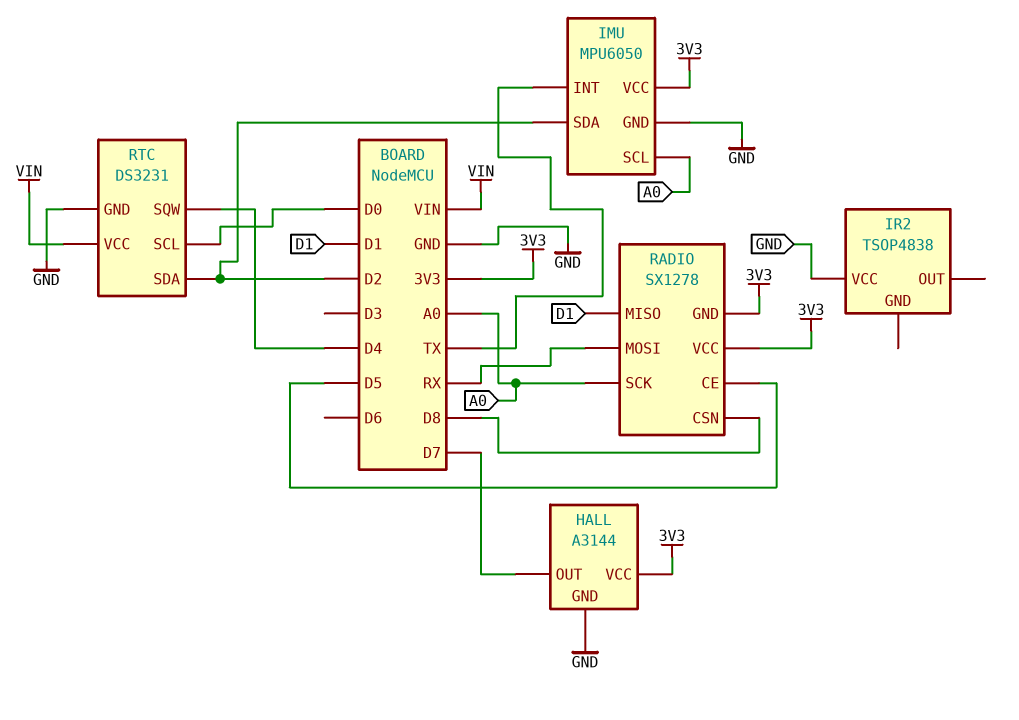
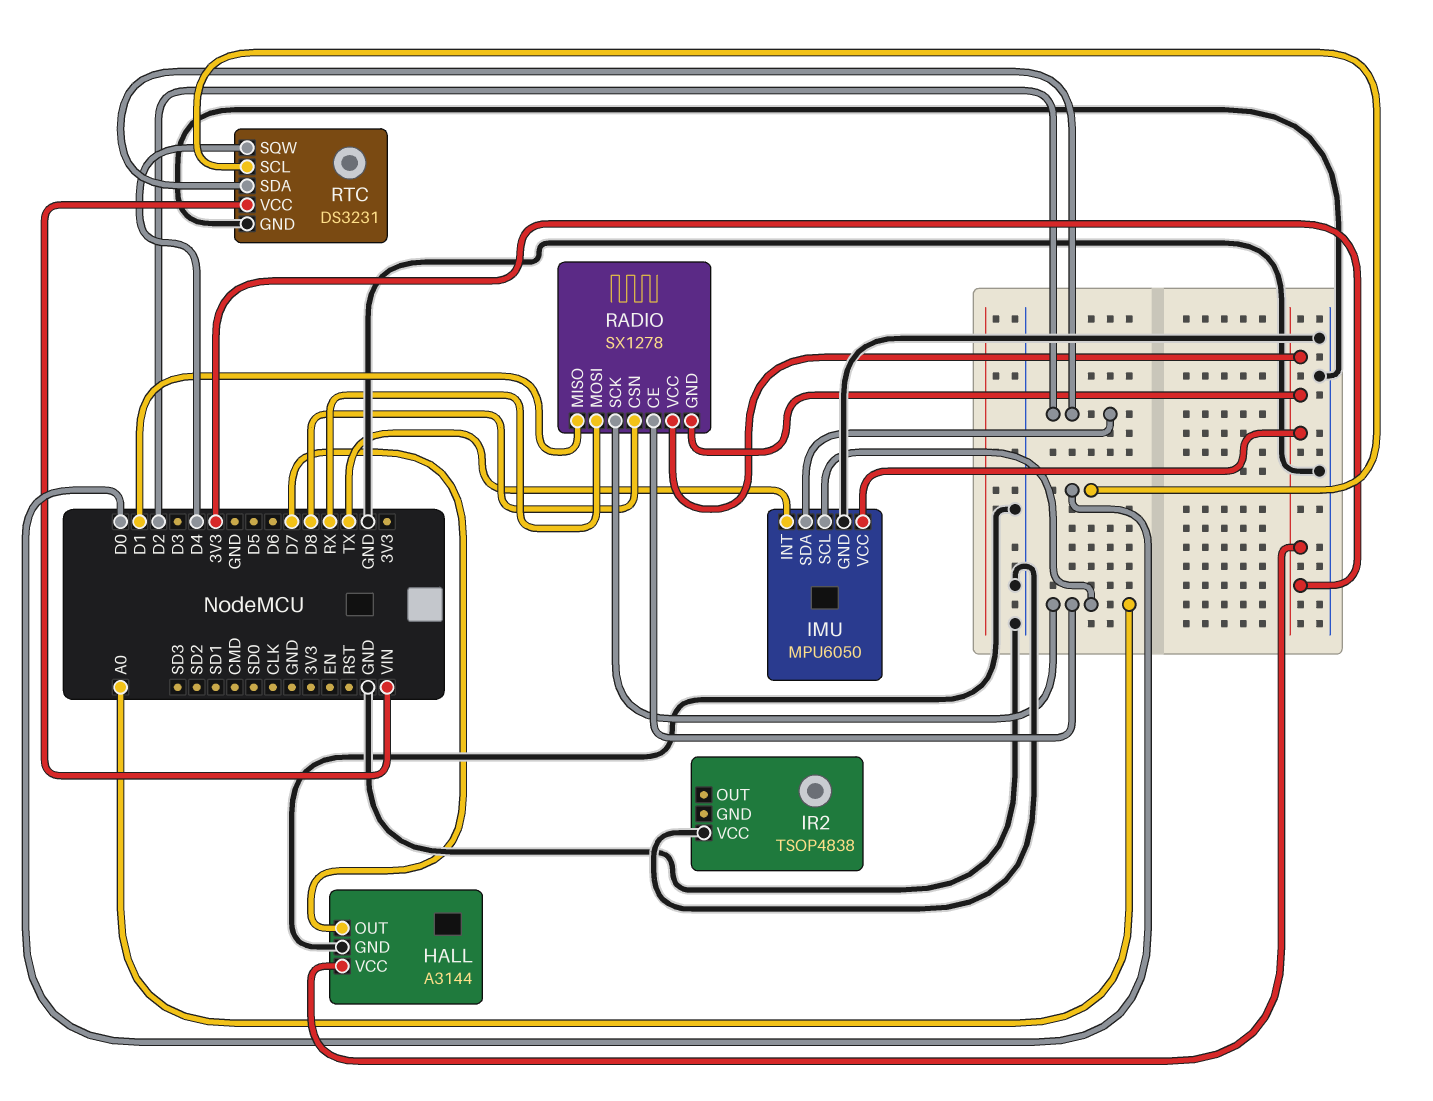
RADIO pin CE: D5 -> A0

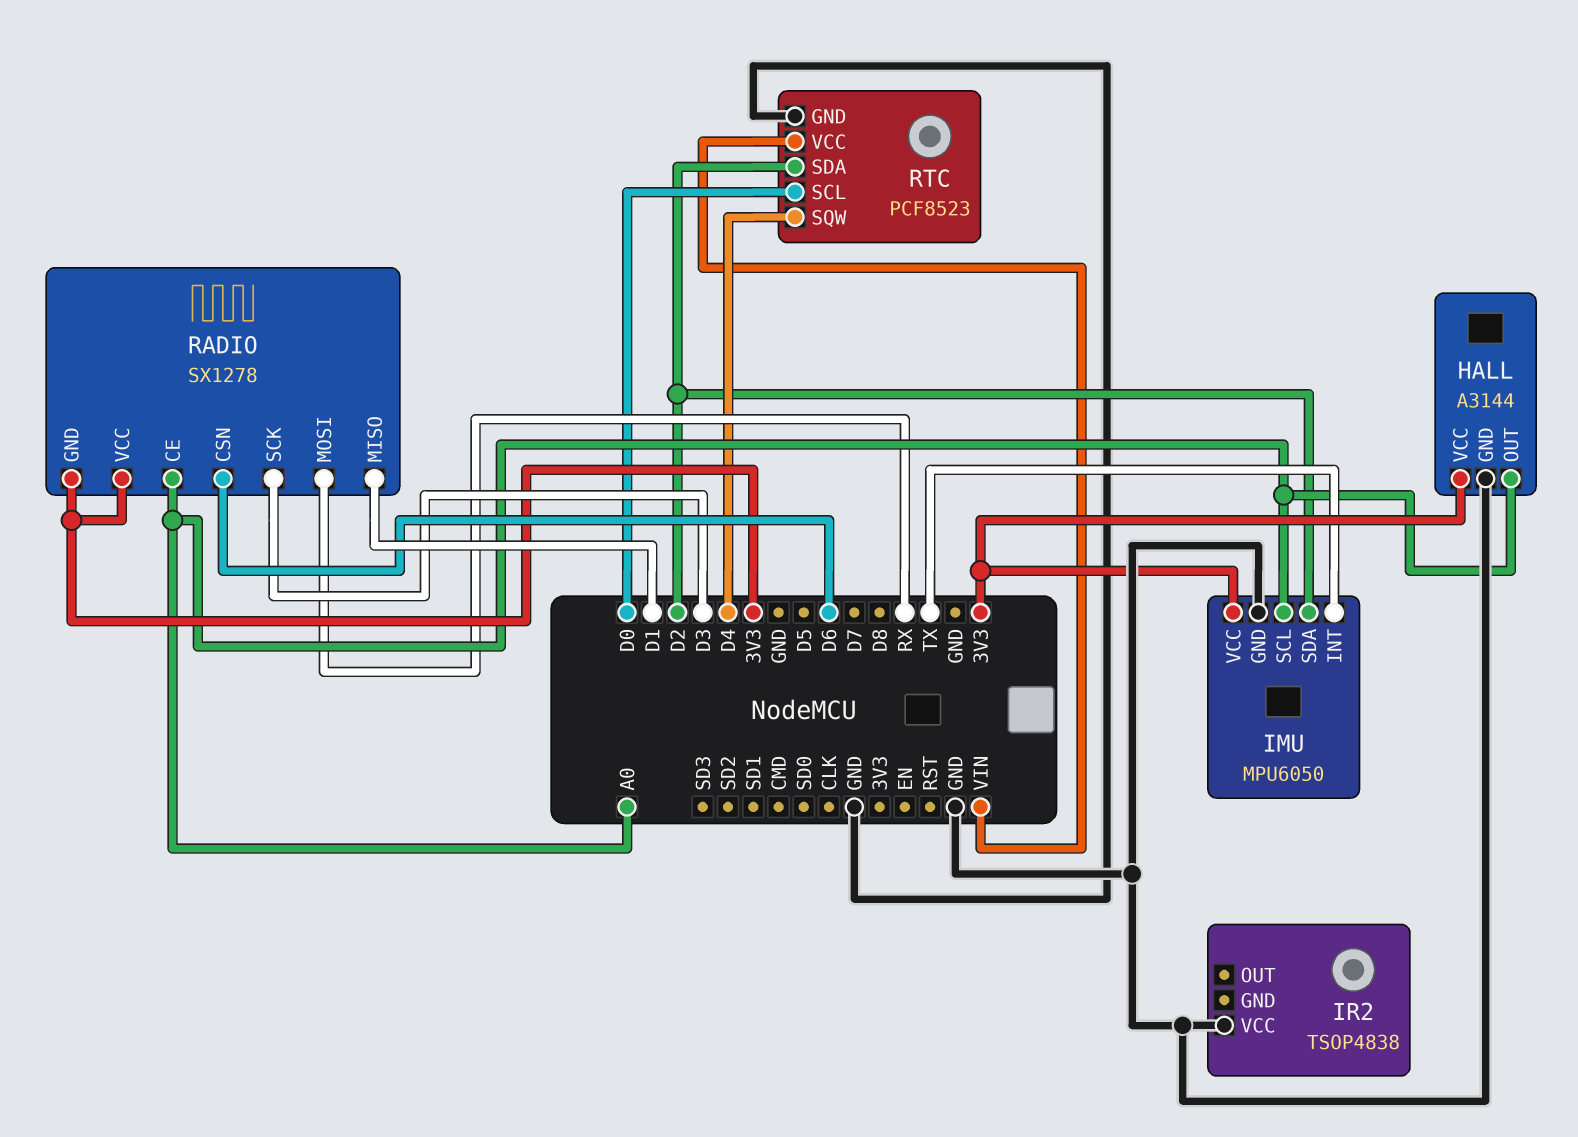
HALL pin OUT: D7 -> A0
RADIO pin CSN: D8 -> D6
RADIO pin SCK: A0 -> D3
RTC: DS3231 -> PCF8523

